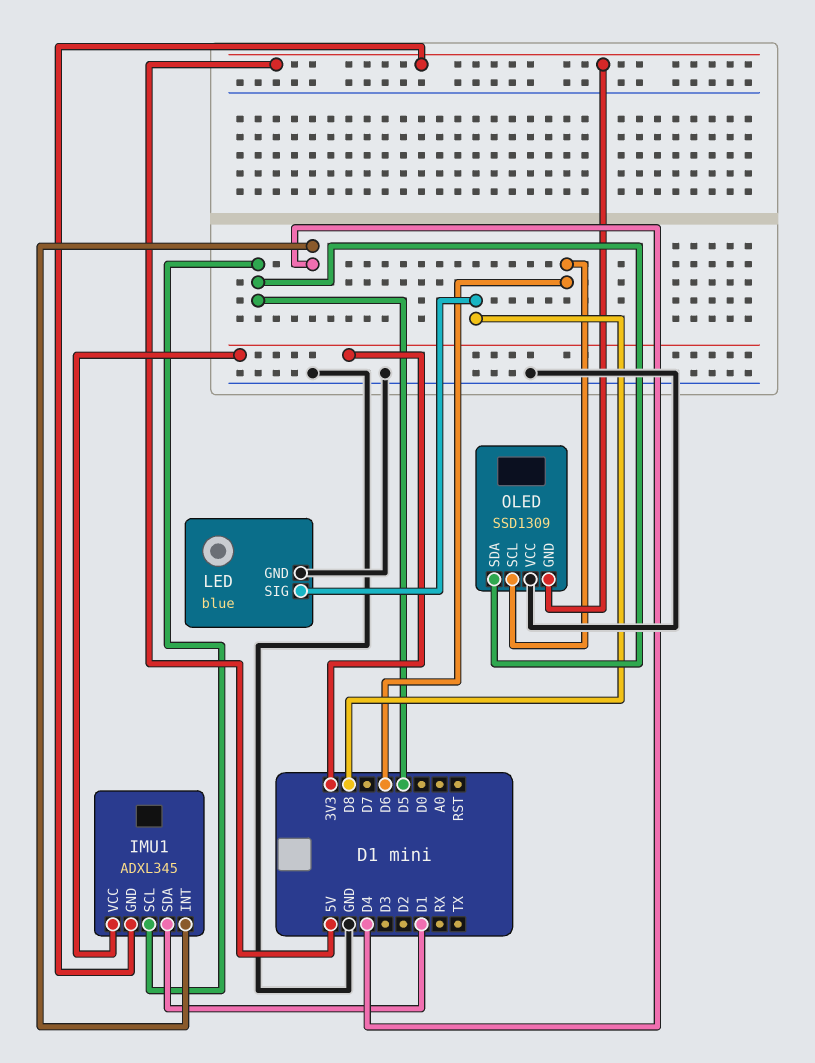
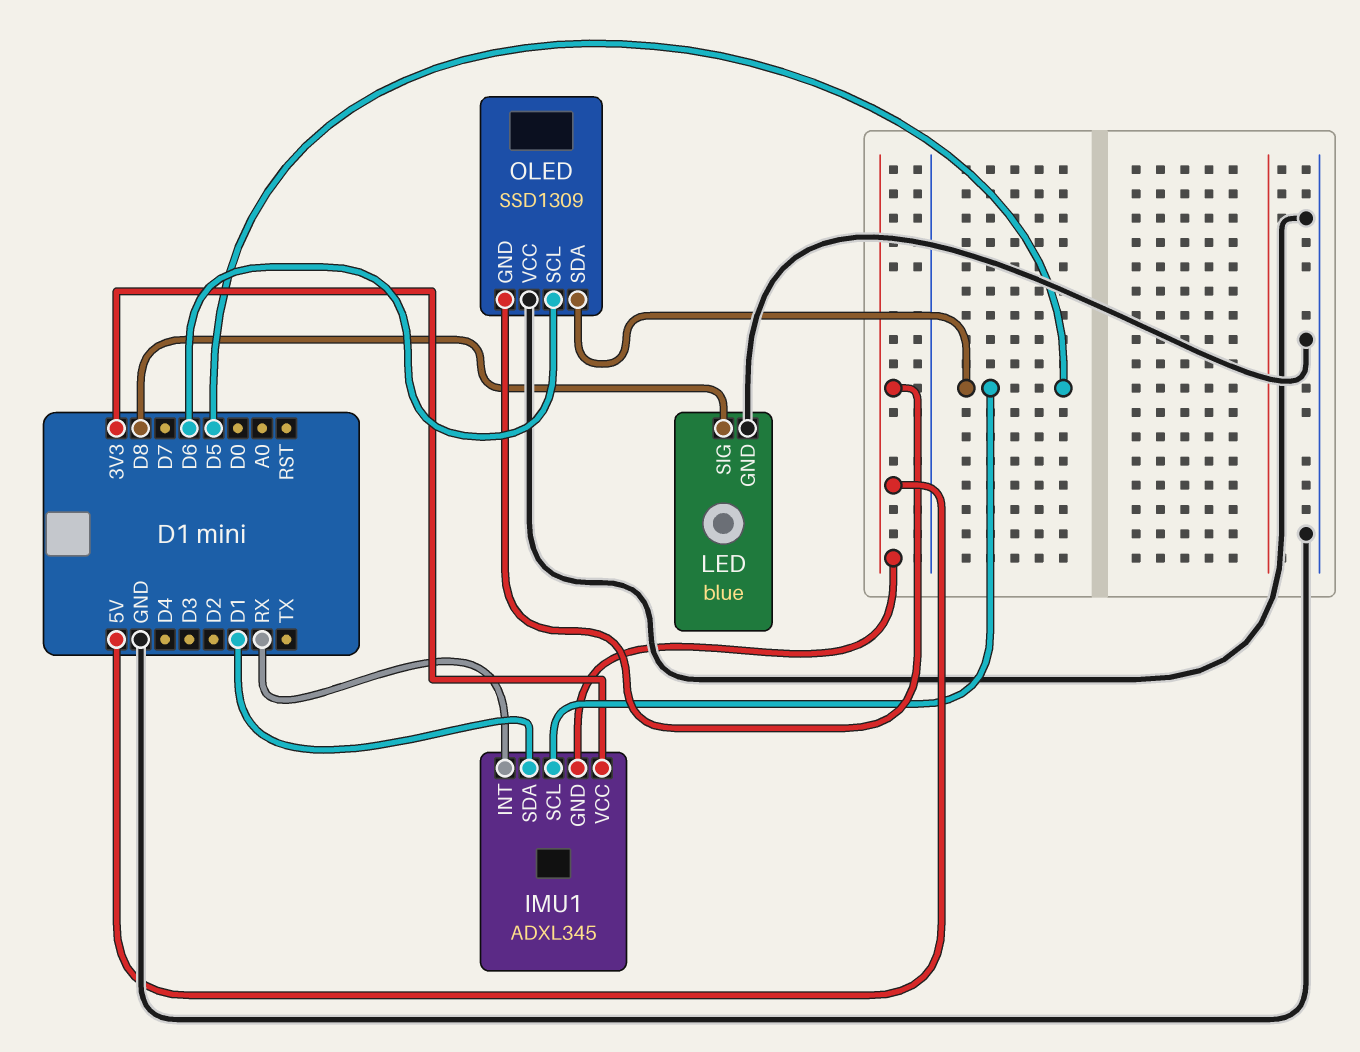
IMU1 pin INT: D4 -> RX

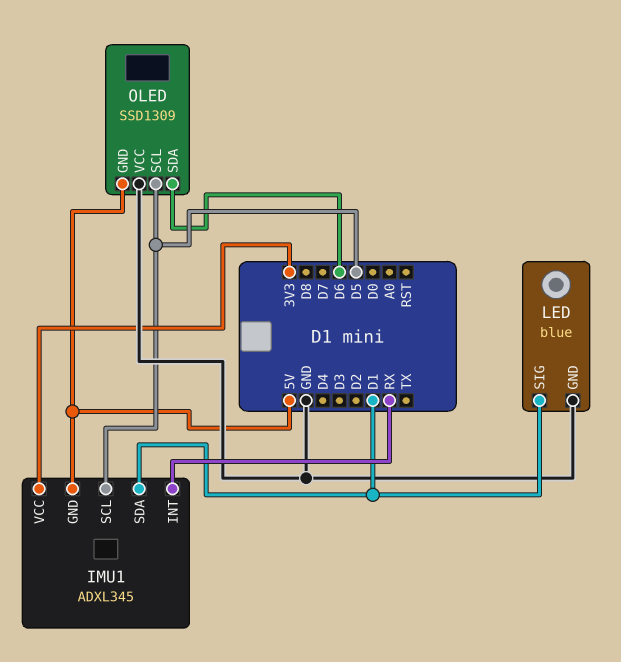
LED pin SIG: D8 -> D1
OLED pin SCL: D6 -> D5
OLED pin SDA: D5 -> D6

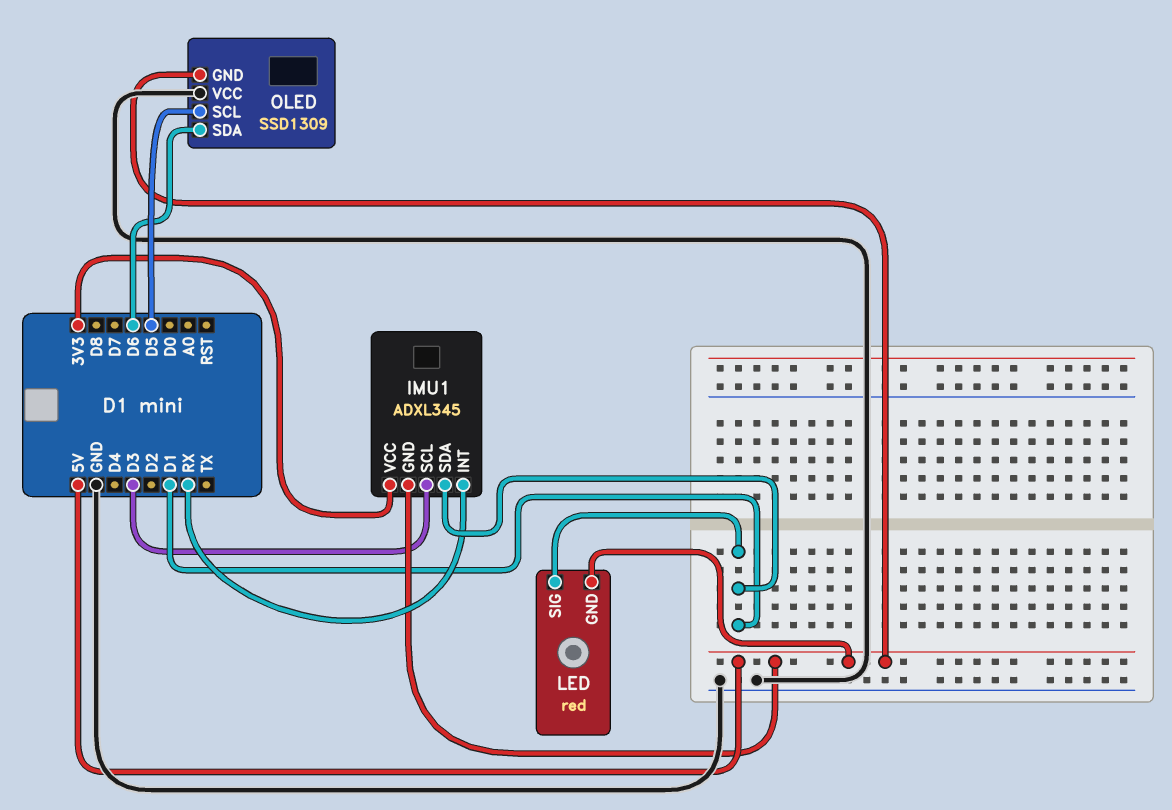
IMU1 pin SCL: D5 -> D3
LED: blue -> red
LED pin GND: GND -> 5V

